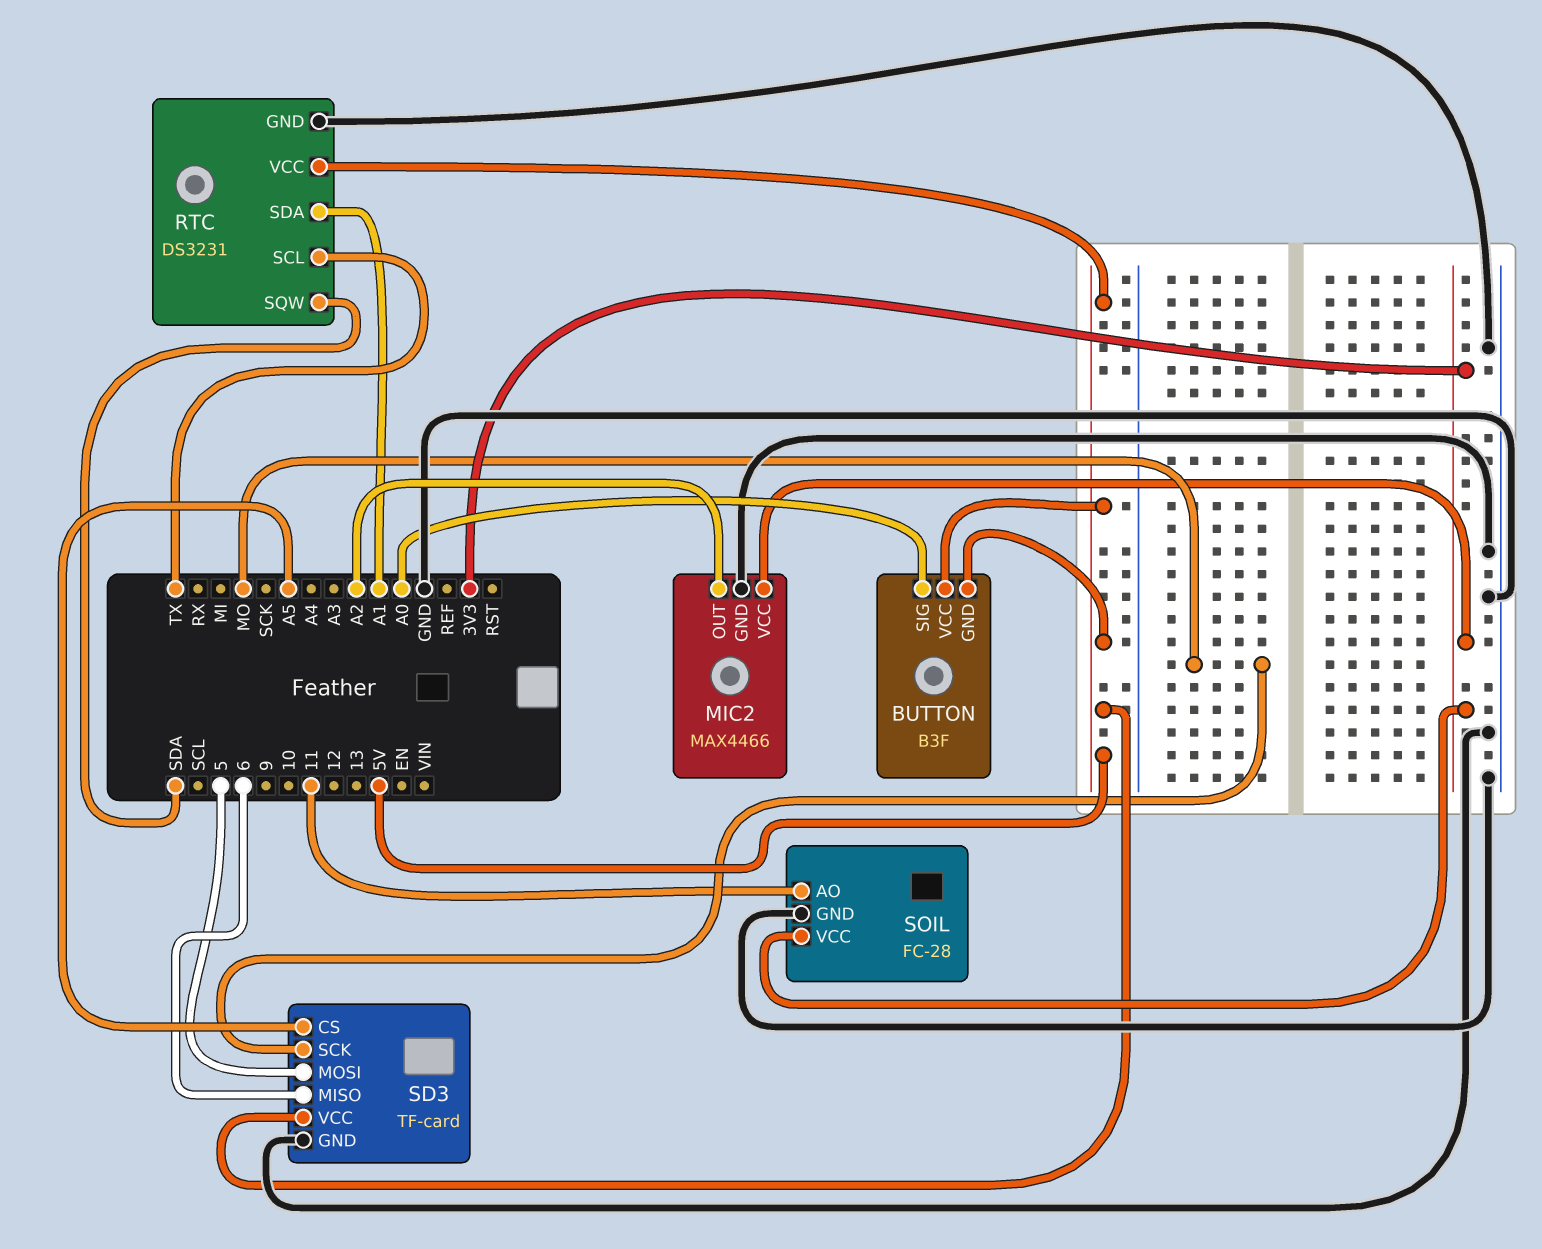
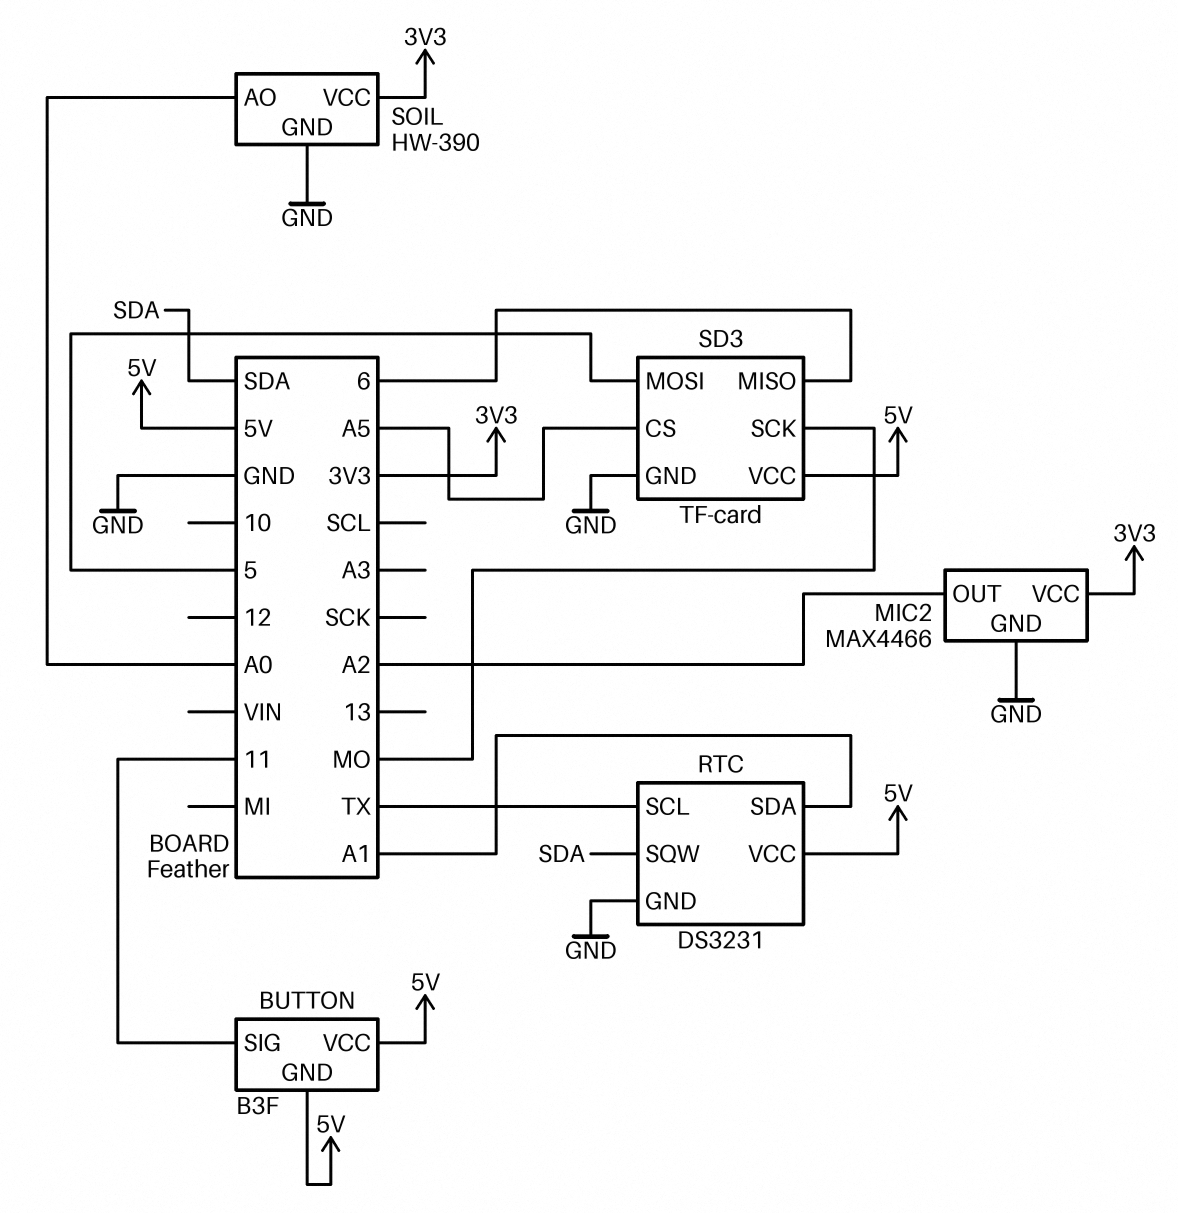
BUTTON pin SIG: A0 -> 11
SOIL: FC-28 -> HW-390
SOIL pin AO: 11 -> A0

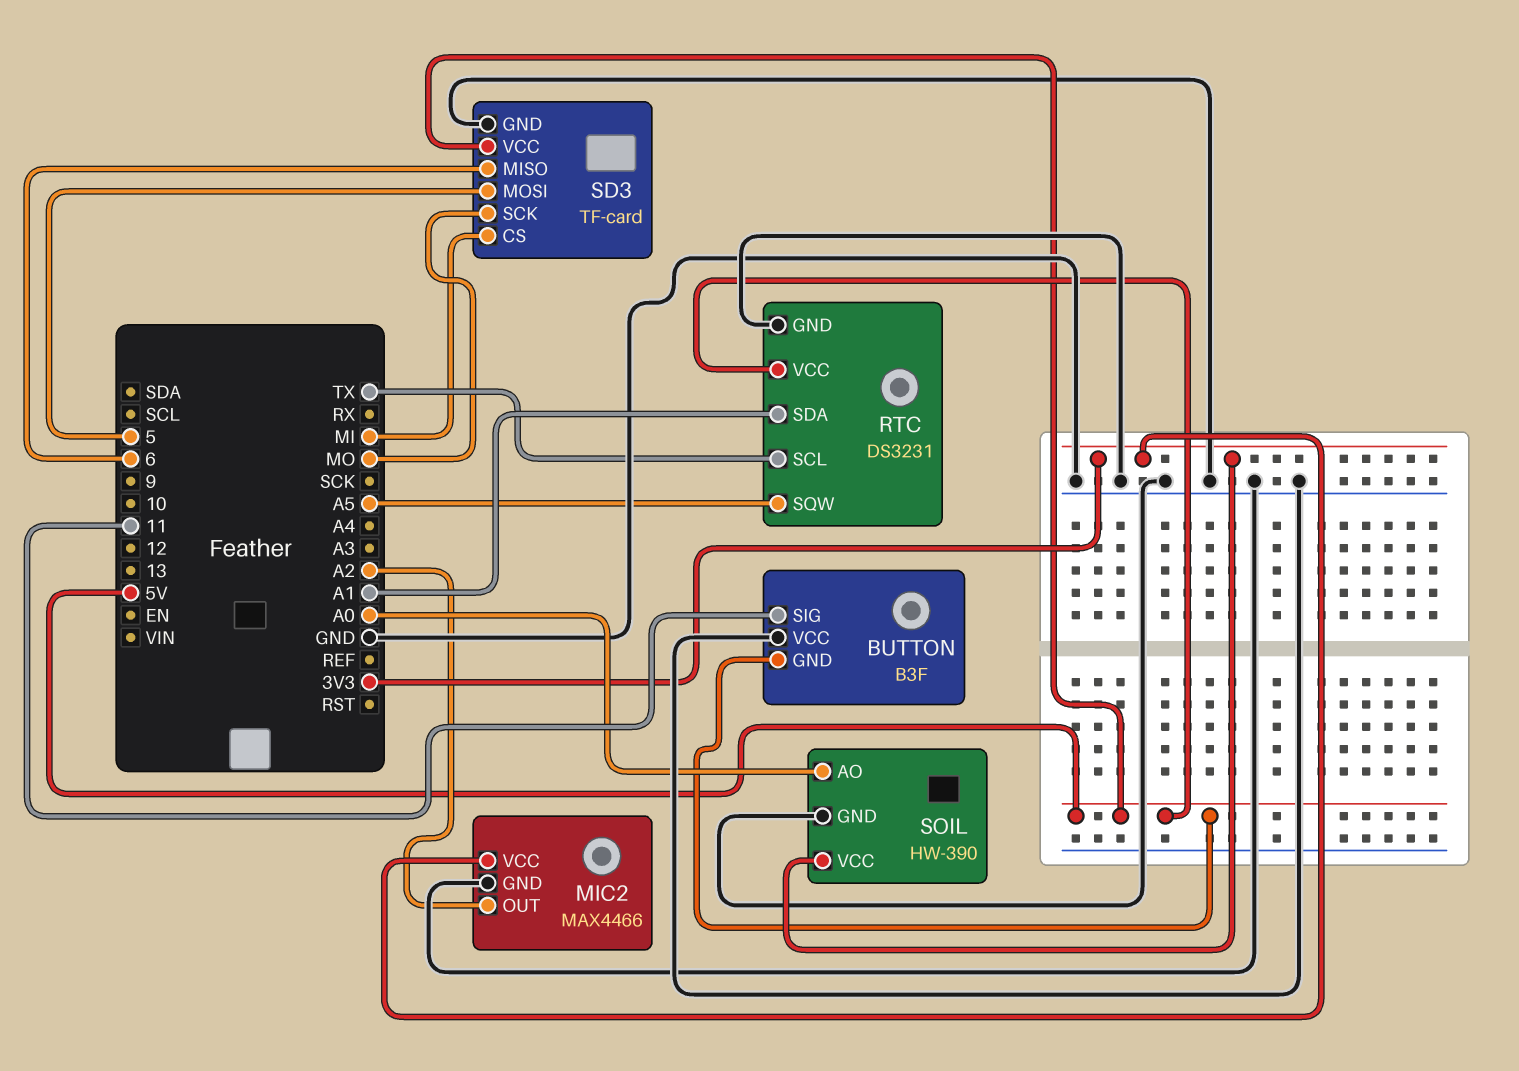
BUTTON pin VCC: 5V -> GND
RTC pin SQW: SDA -> A5
SD3 pin CS: A5 -> MI

